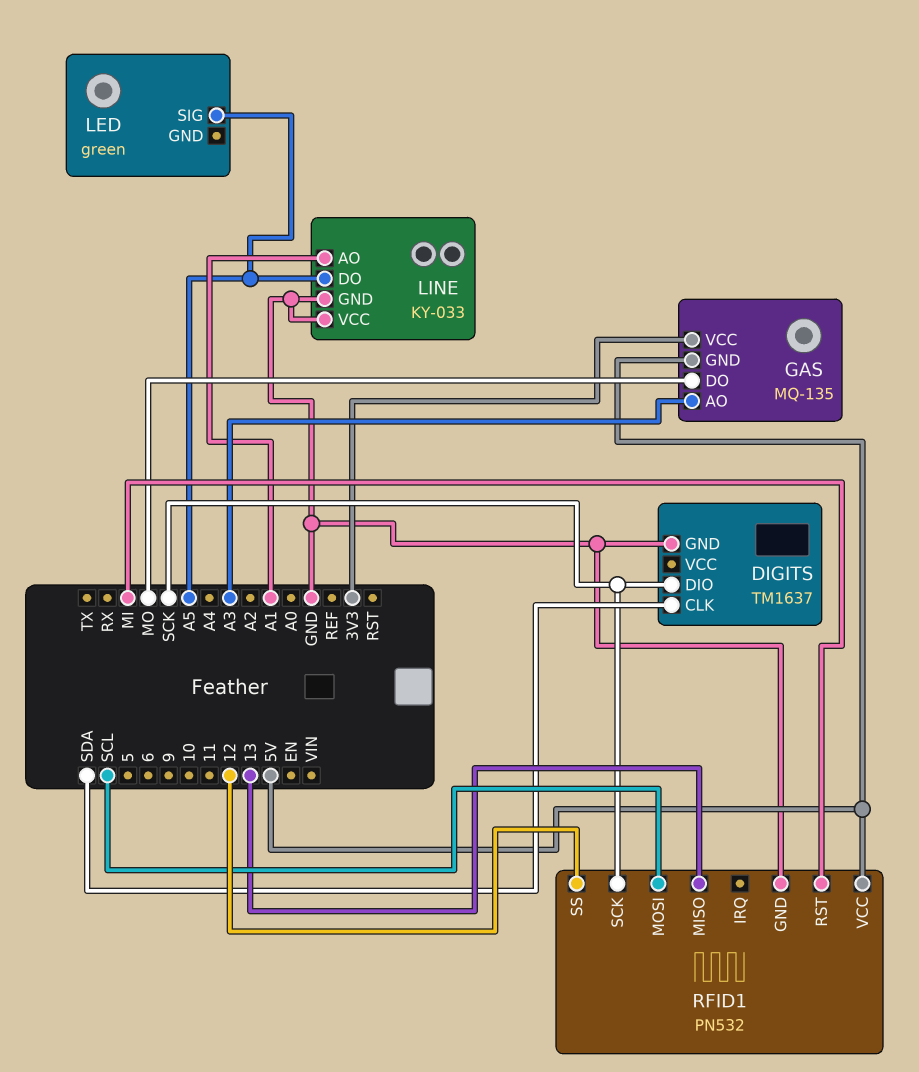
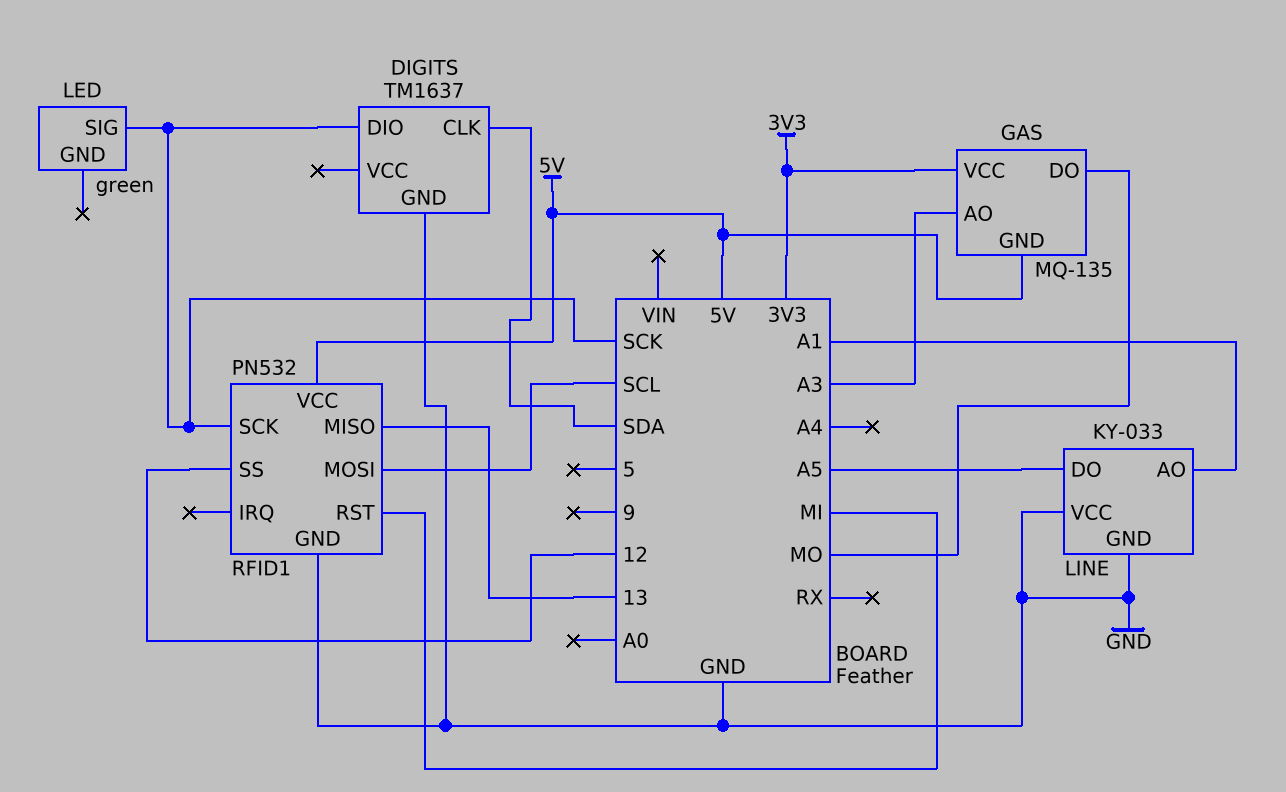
LED pin SIG: A5 -> SCK

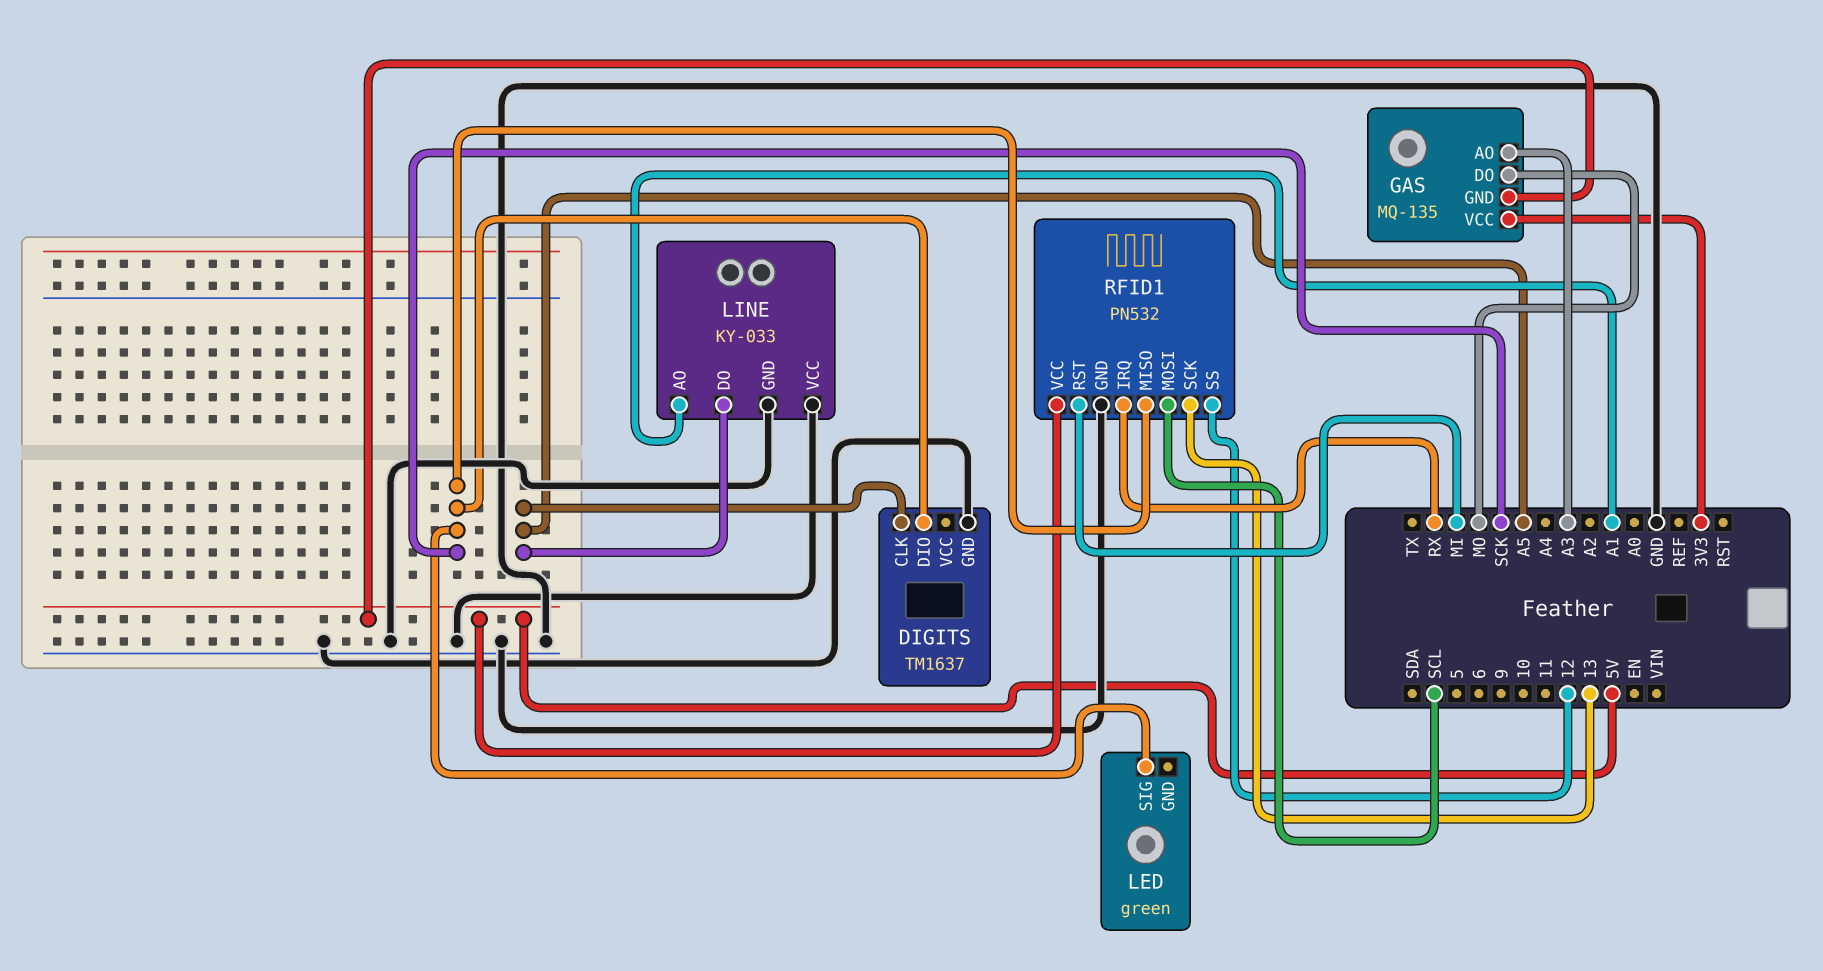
DIGITS pin CLK: SDA -> A5
RFID1 pin IRQ: none -> RX
RFID1 pin MISO: 13 -> SCK
RFID1 pin SCK: SCK -> 13

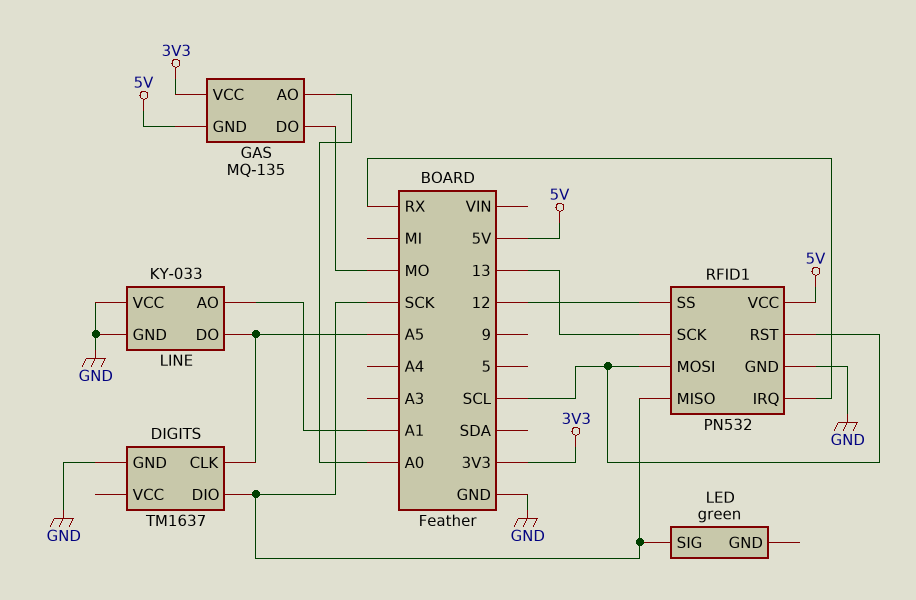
GAS pin AO: A3 -> A0
RFID1 pin RST: MI -> SCL

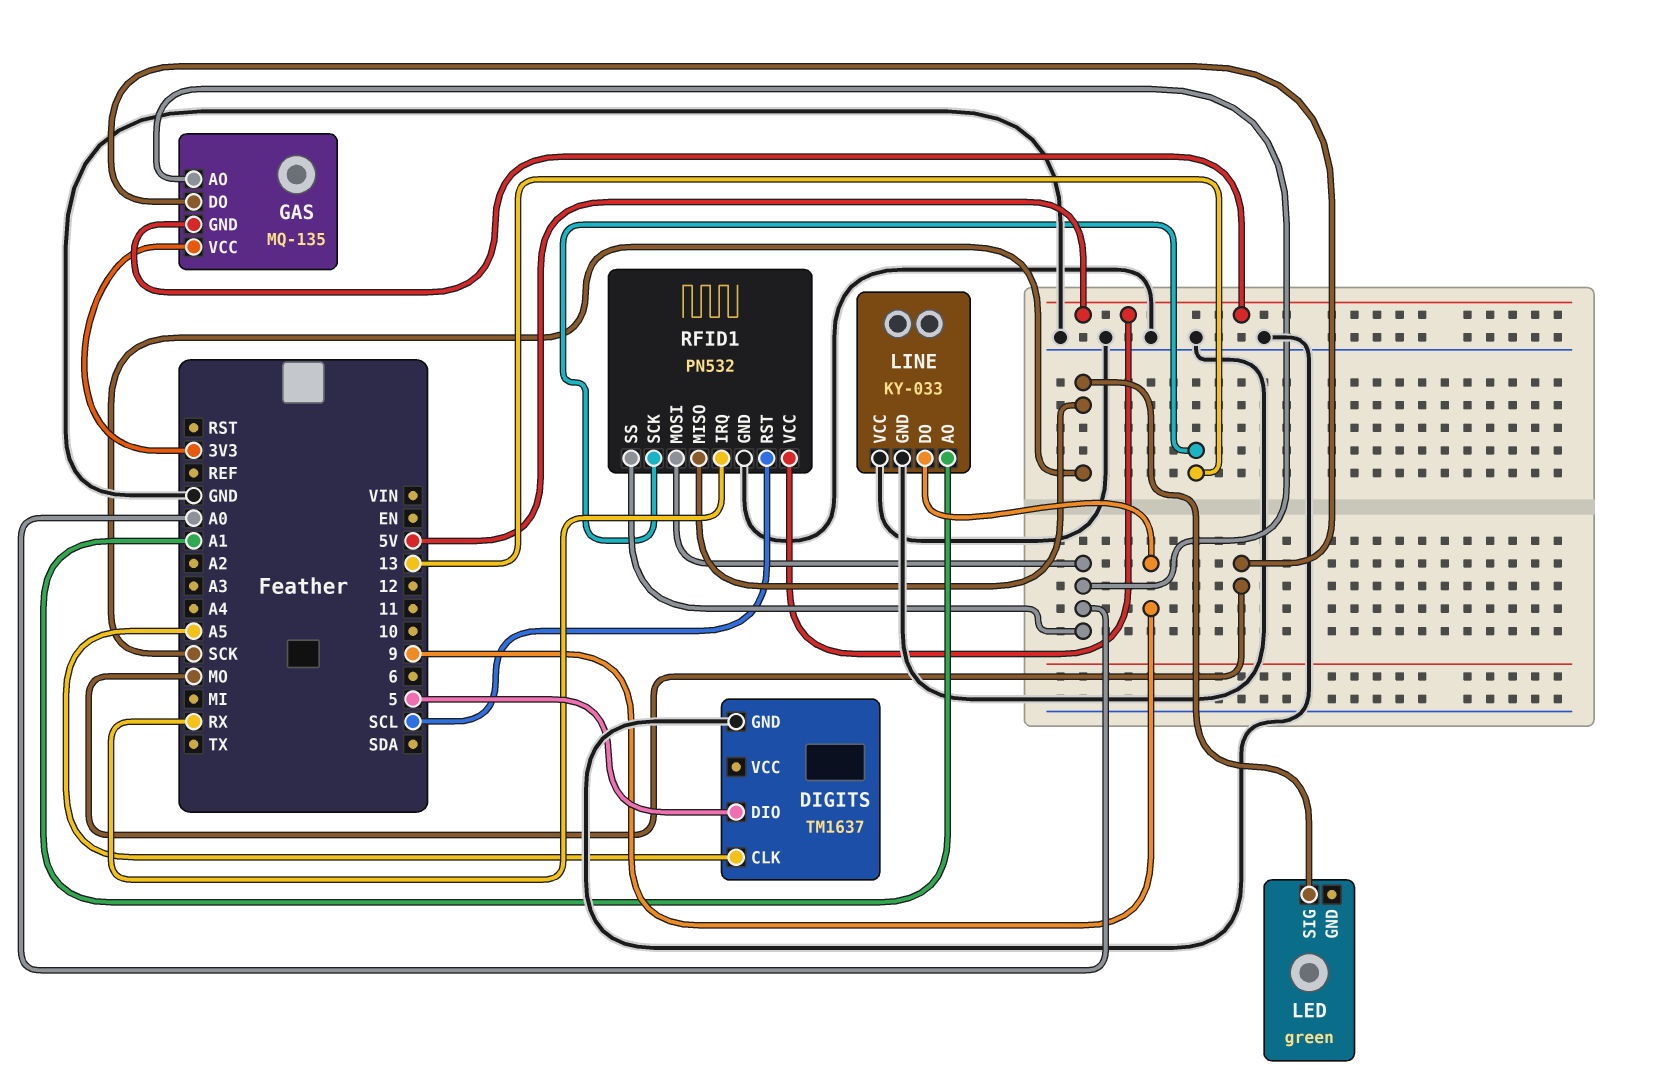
DIGITS pin DIO: SCK -> 5
LINE pin DO: A5 -> 9
RFID1 pin MOSI: SCL -> A0
RFID1 pin SS: 12 -> A0

